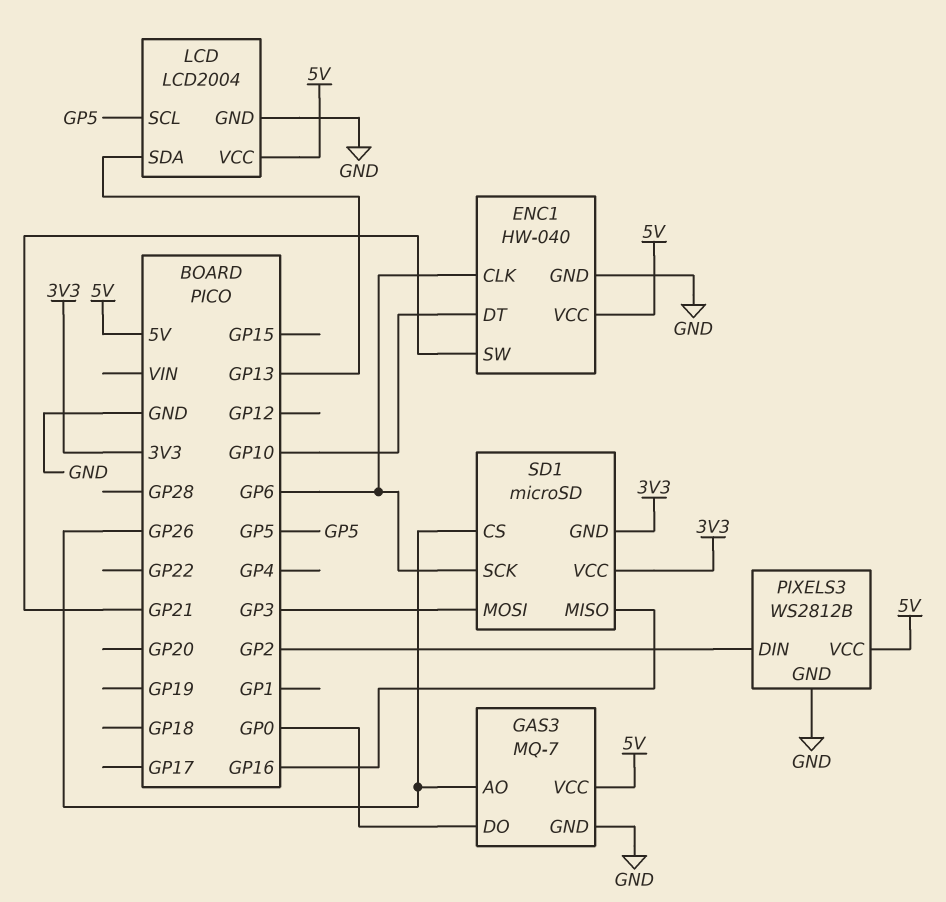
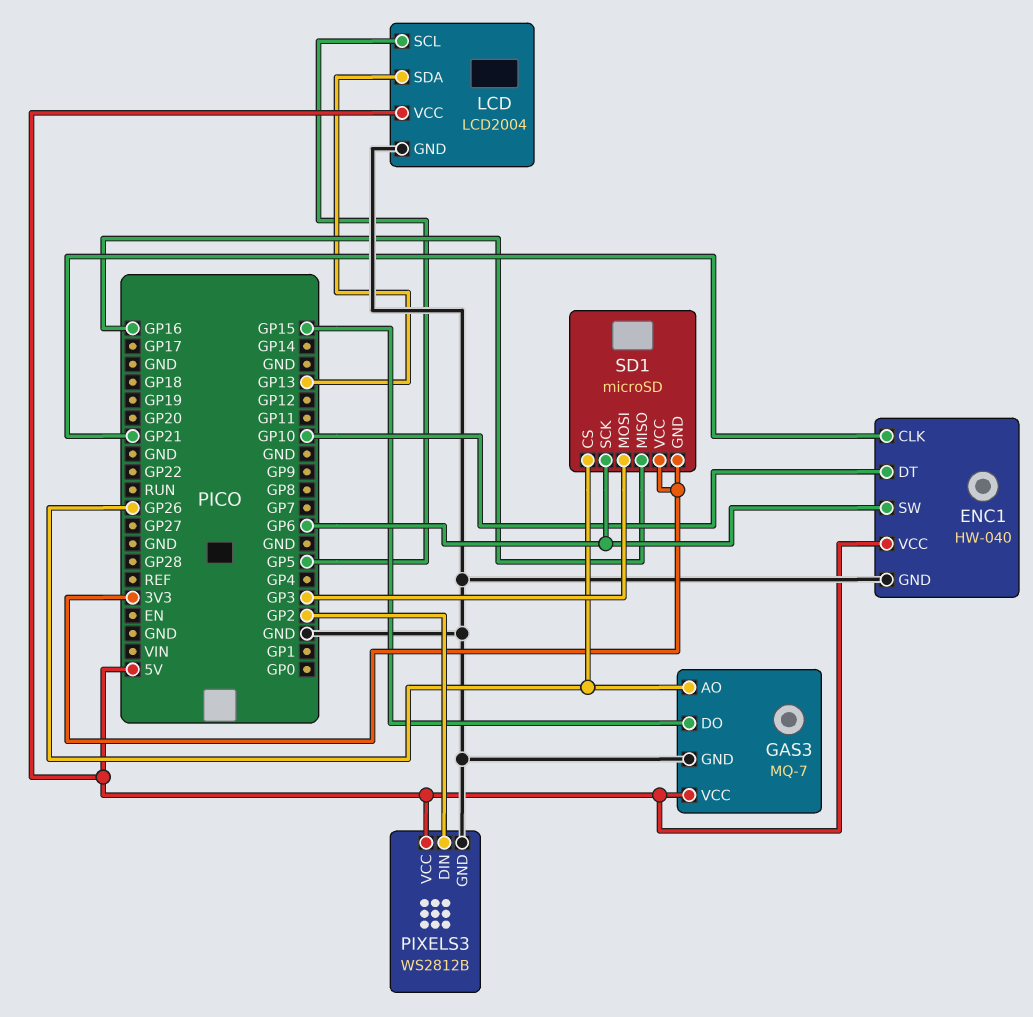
ENC1 pin CLK: GP6 -> GP21
ENC1 pin SW: GP21 -> GP6
GAS3 pin DO: GP0 -> GP15

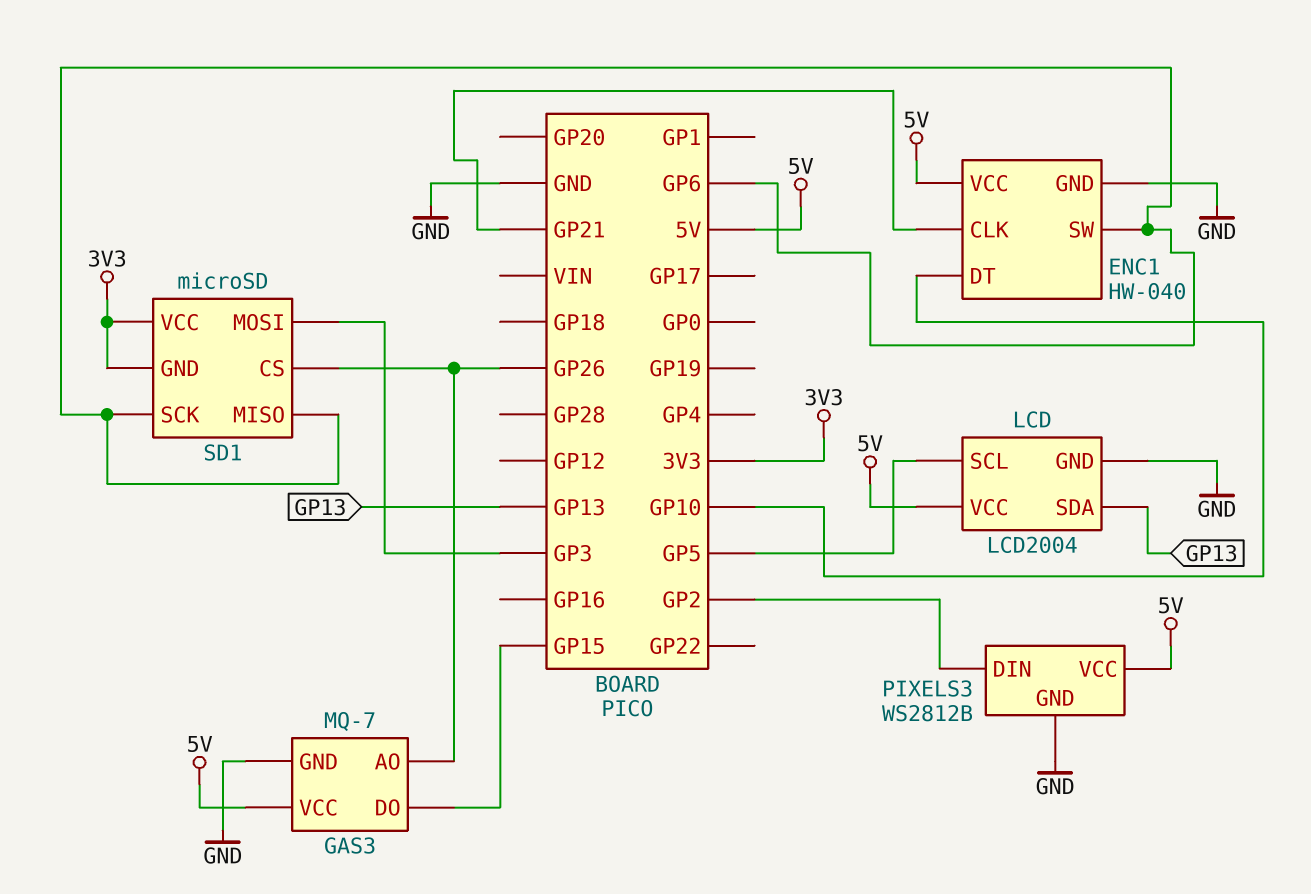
SD1 pin MISO: GP16 -> GP6

